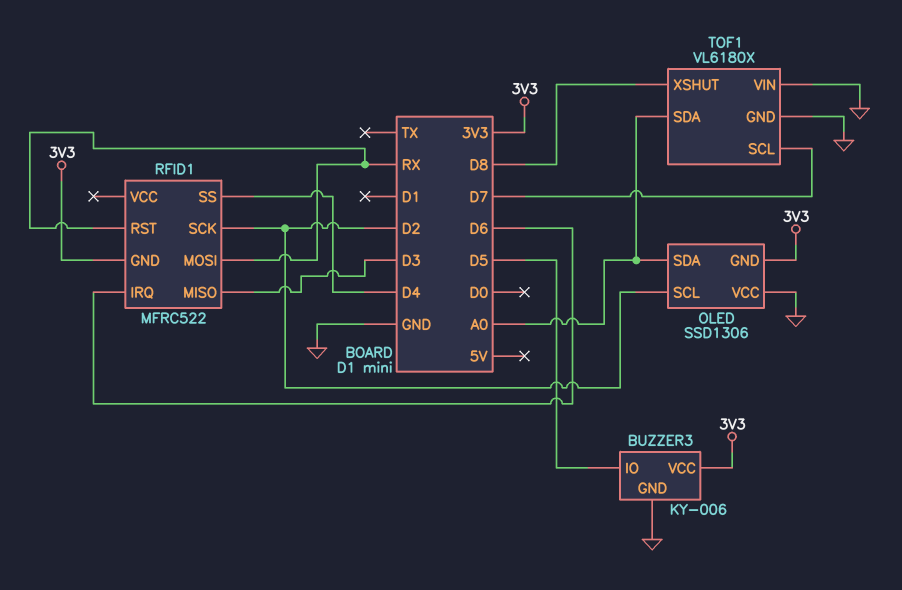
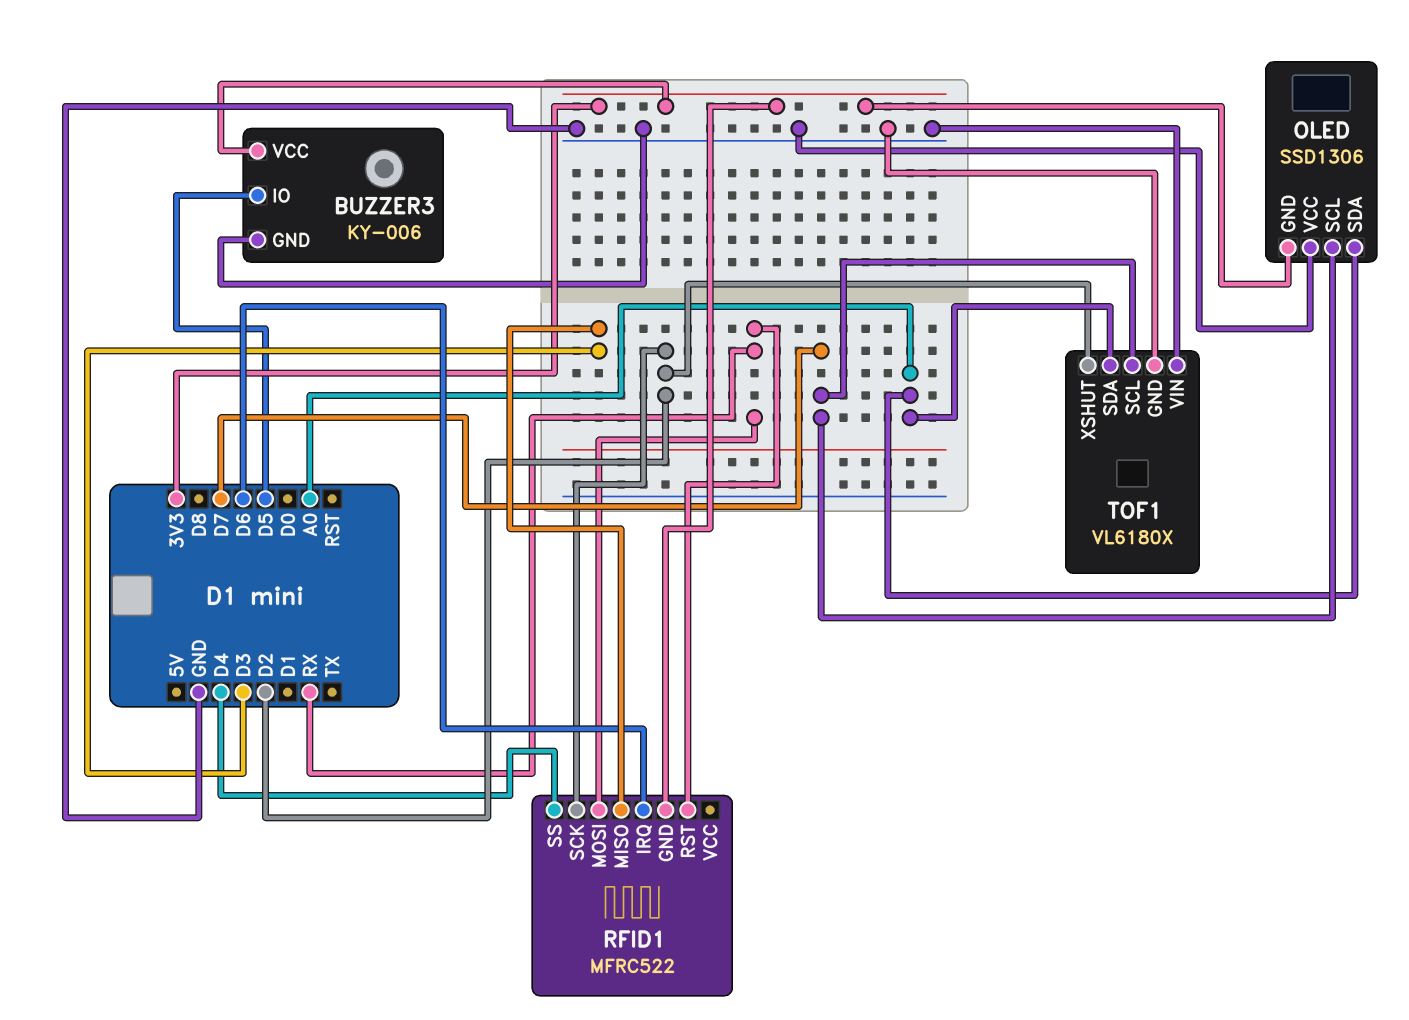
OLED pin SCL: D2 -> D7
TOF1 pin XSHUT: D8 -> D2

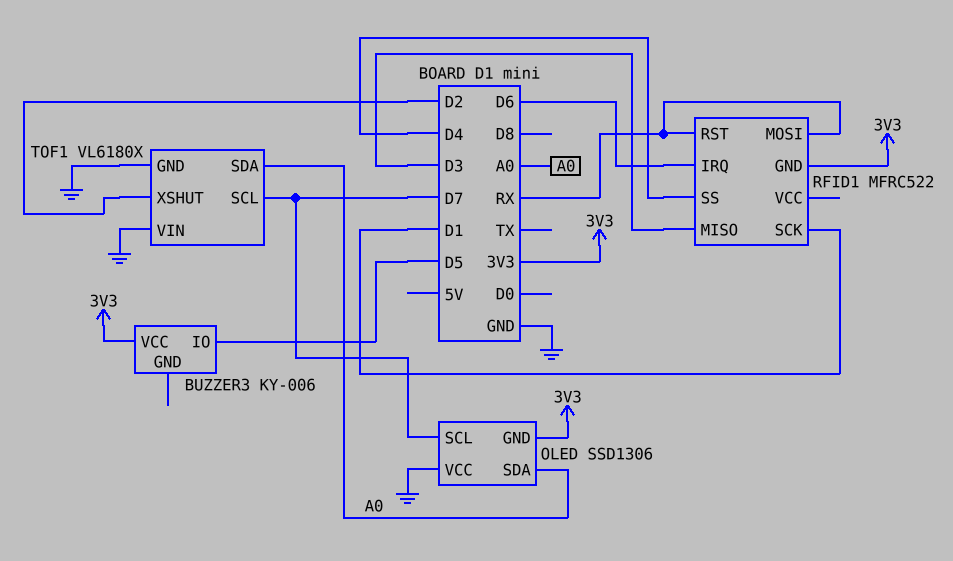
BUZZER3 pin GND: GND -> none
RFID1 pin SCK: D2 -> D1

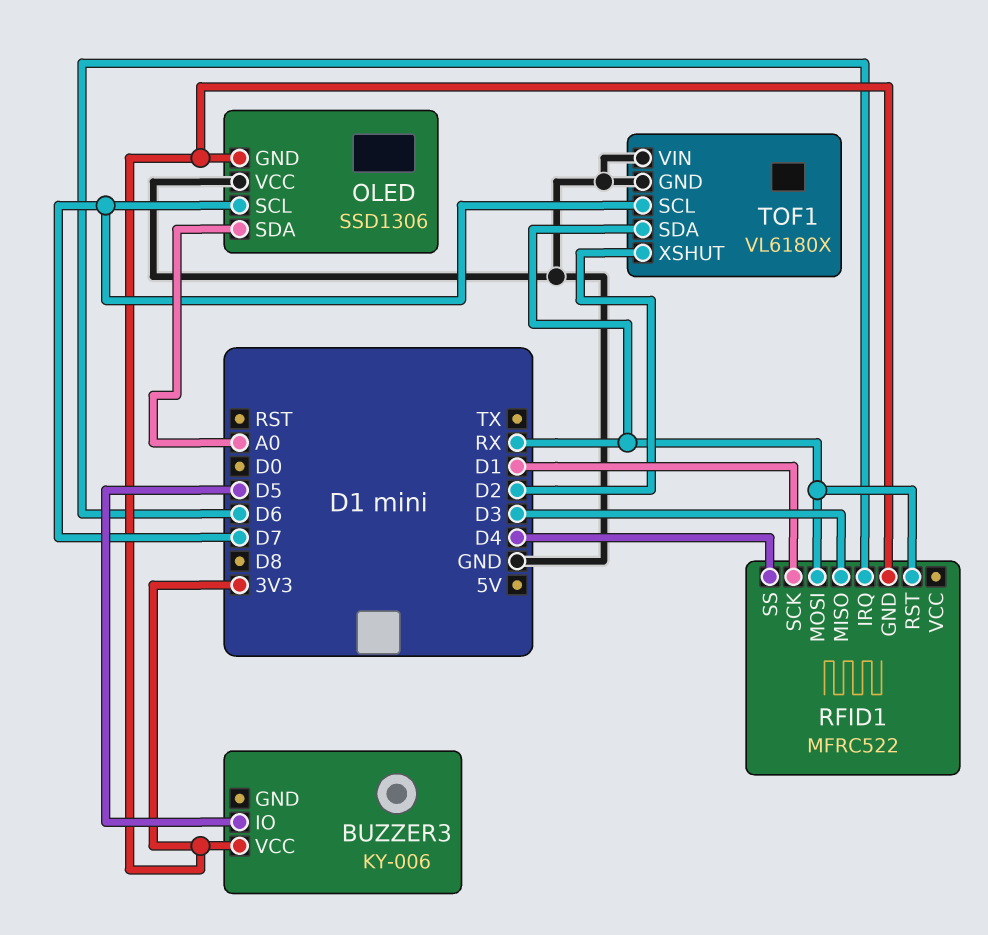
TOF1 pin SDA: A0 -> RX

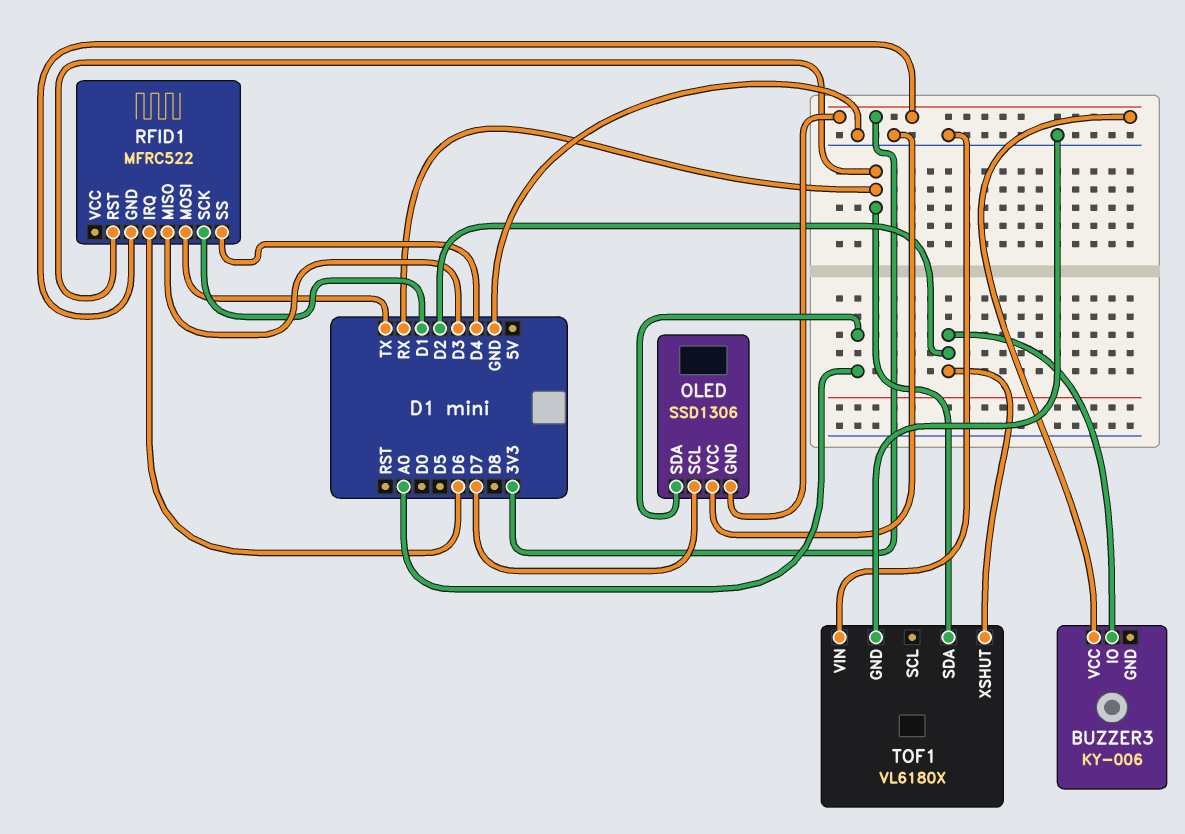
BUZZER3 pin IO: D5 -> D2
RFID1 pin MOSI: RX -> TX
TOF1 pin SCL: D7 -> none

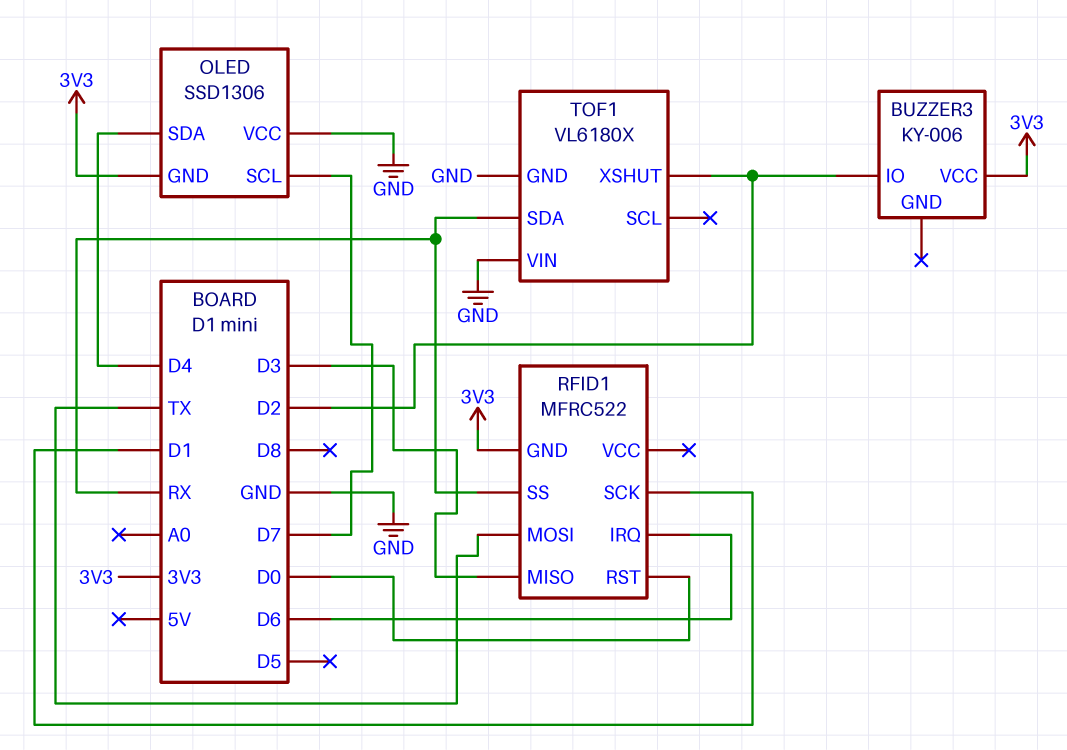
OLED pin SDA: A0 -> D4
RFID1 pin RST: RX -> D0
RFID1 pin SS: D4 -> RX

